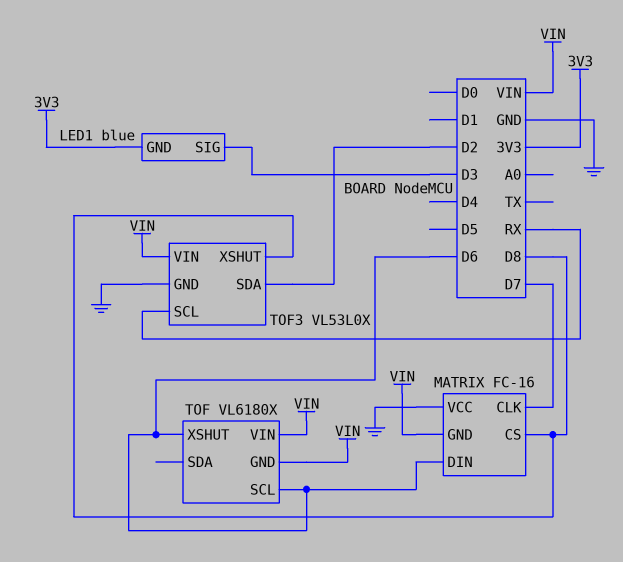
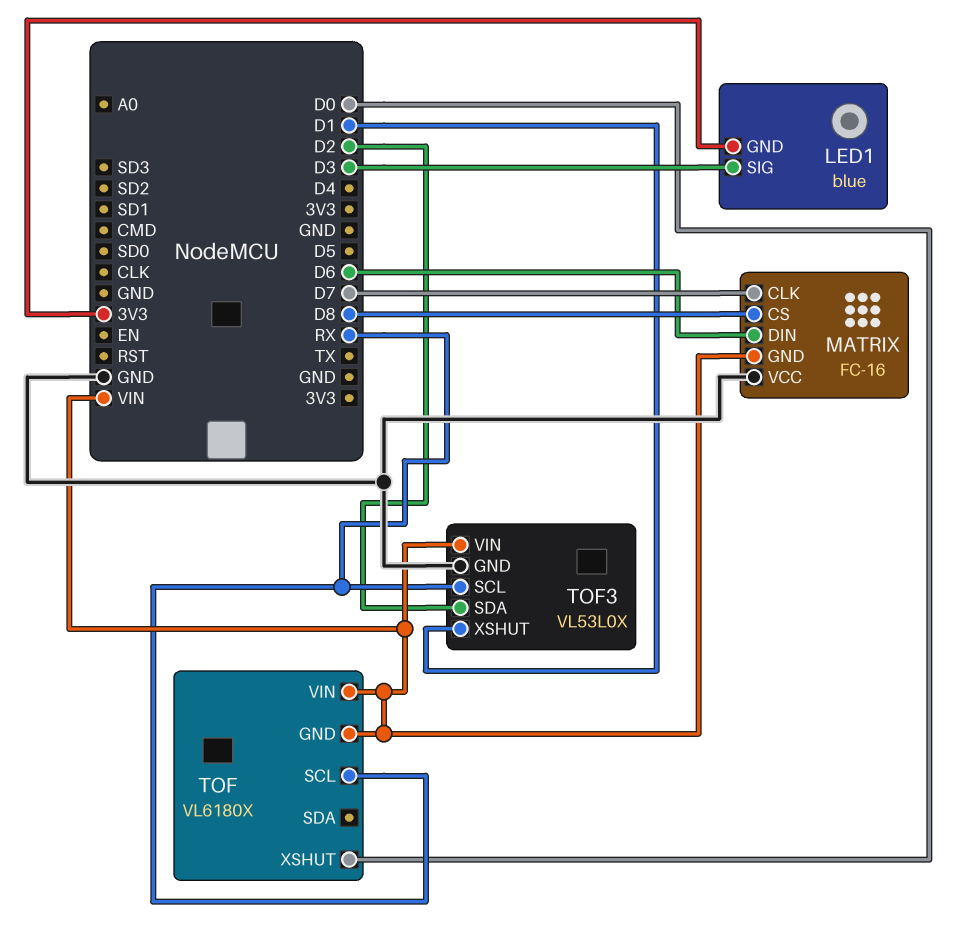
TOF pin SCL: D6 -> RX
TOF pin XSHUT: D6 -> D0
TOF3 pin XSHUT: D8 -> D1

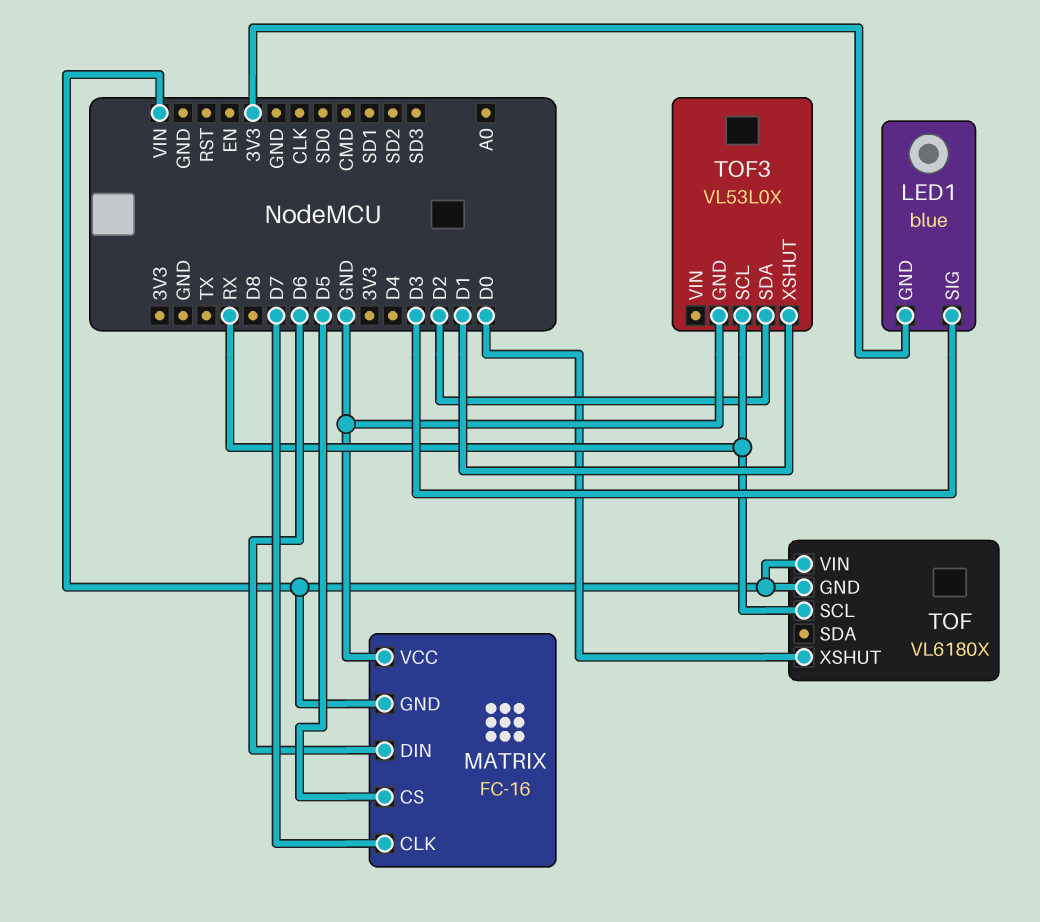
MATRIX pin CS: D8 -> D5
TOF3 pin VIN: VIN -> none

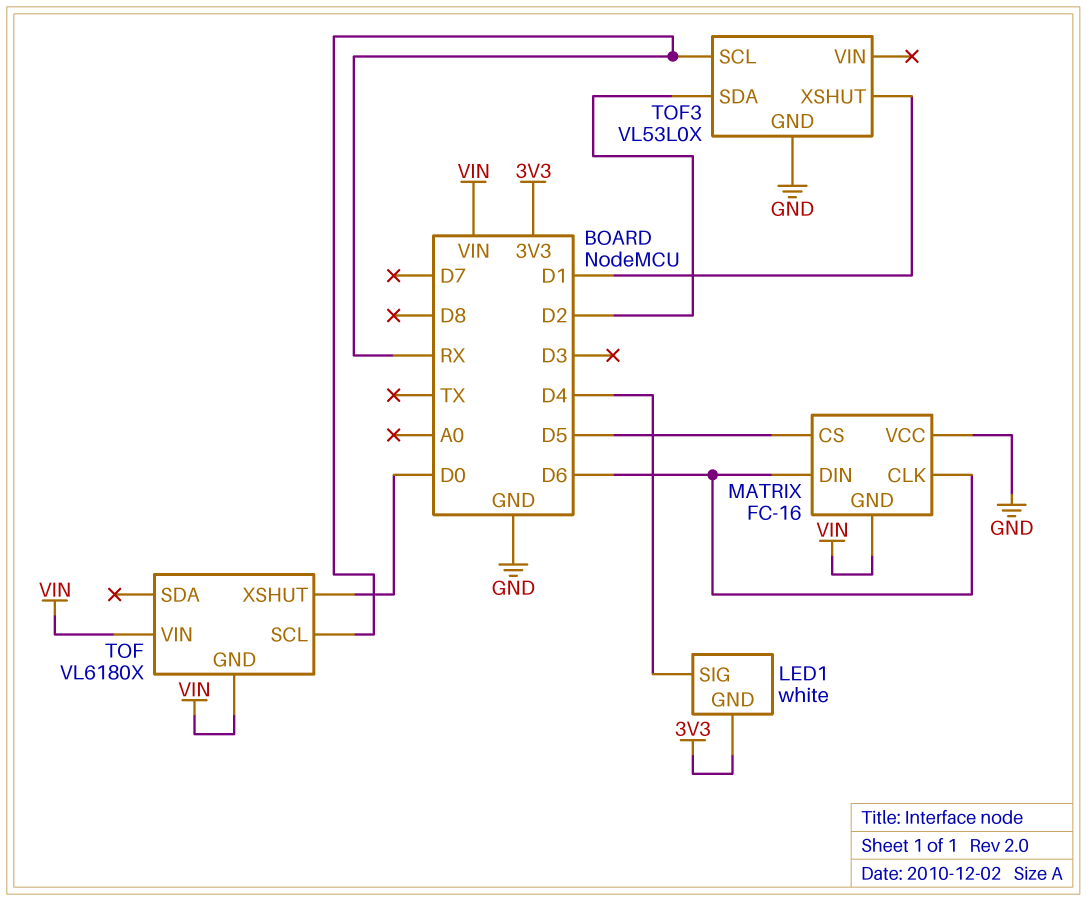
LED1: blue -> white
LED1 pin SIG: D3 -> D4
MATRIX pin CLK: D7 -> D6

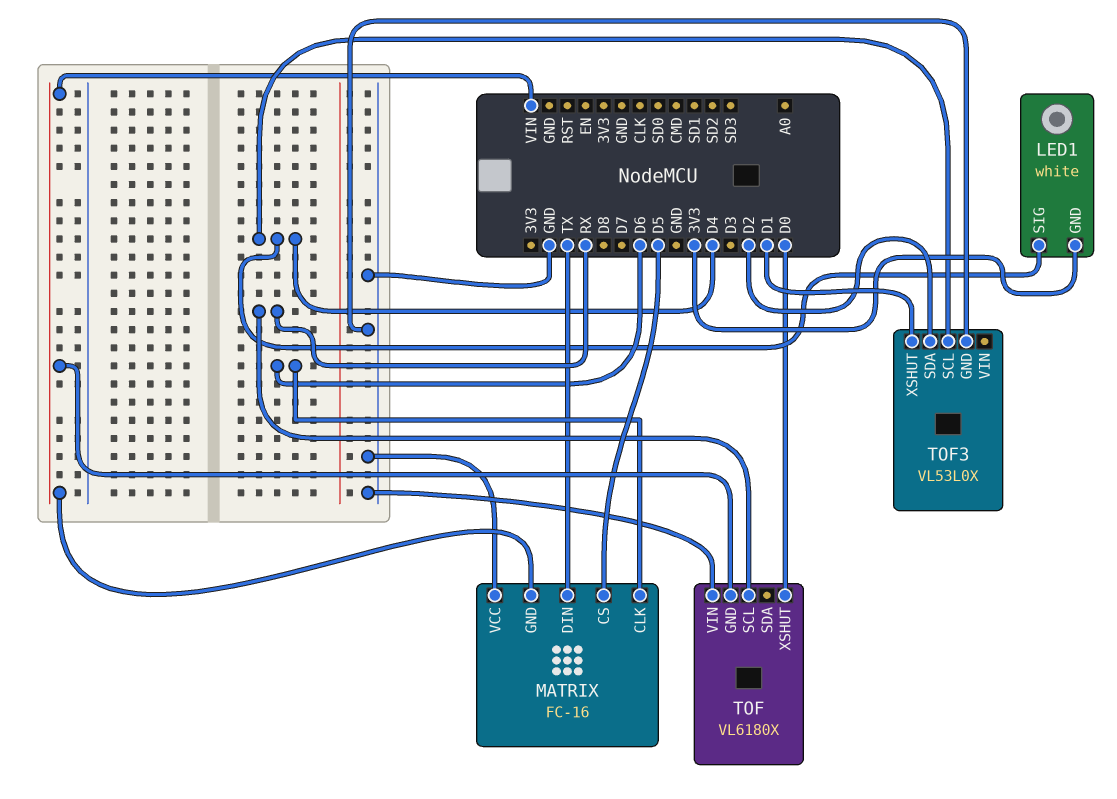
MATRIX pin DIN: D6 -> TX
TOF pin VIN: VIN -> GND
TOF3 pin SCL: RX -> D4

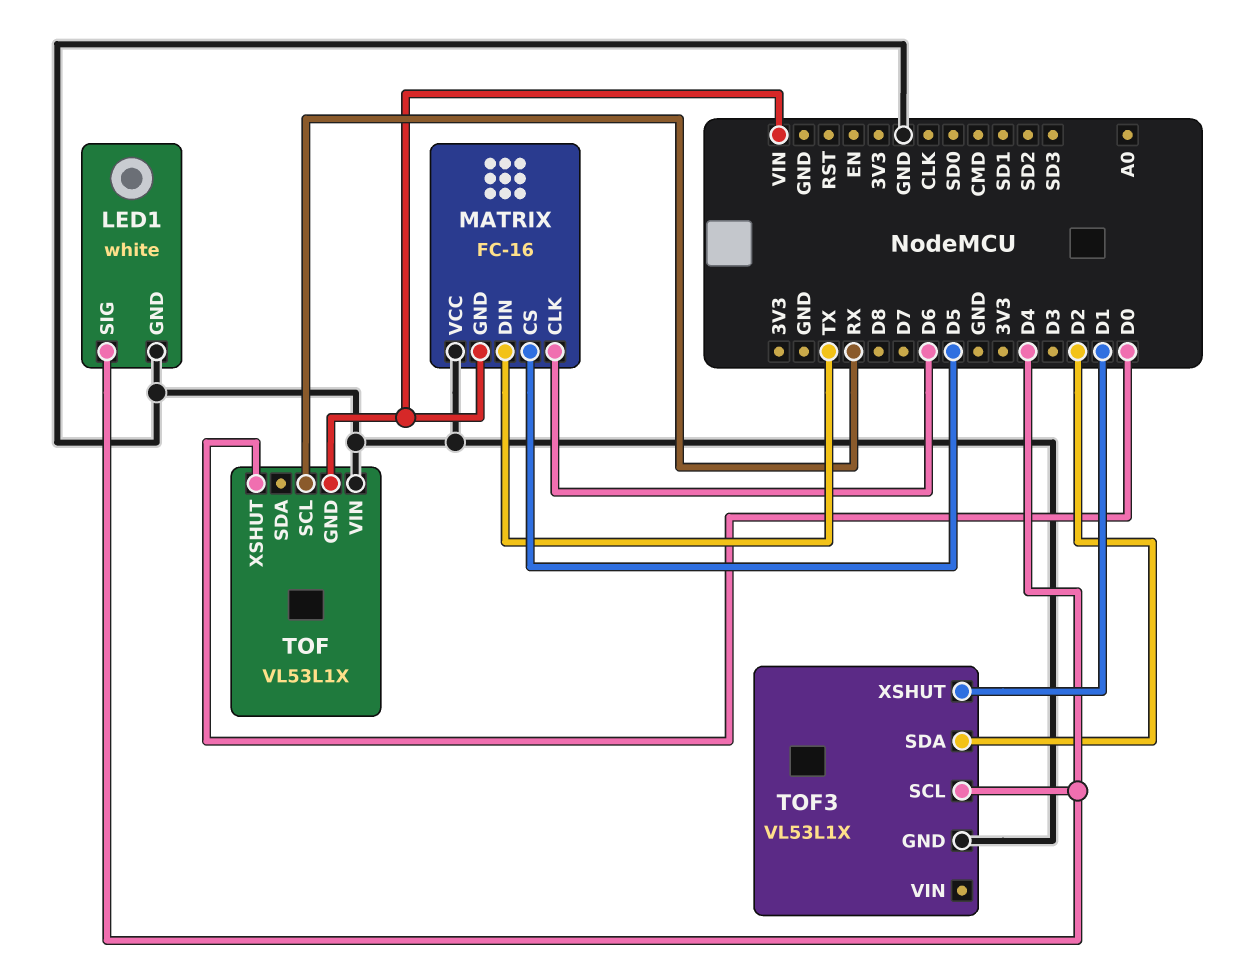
LED1 pin GND: 3V3 -> GND
TOF: VL6180X -> VL53L1X
TOF3: VL53L0X -> VL53L1X

